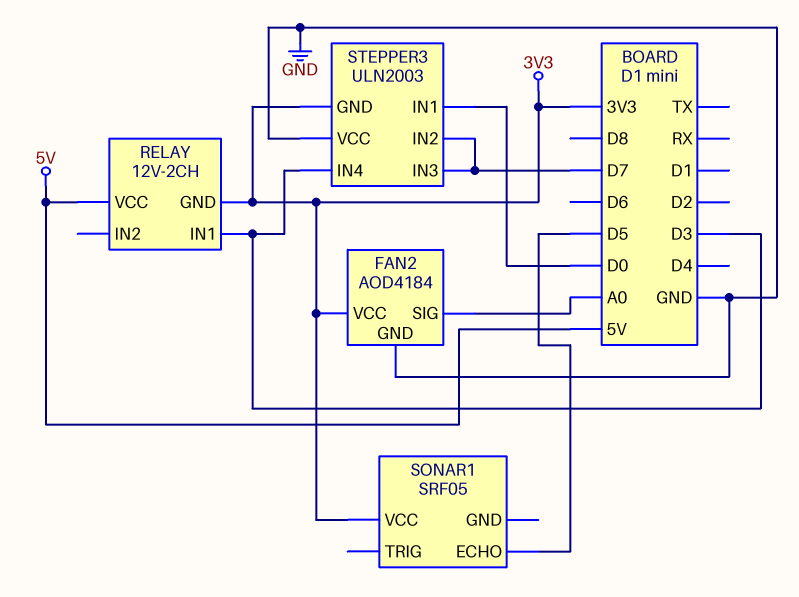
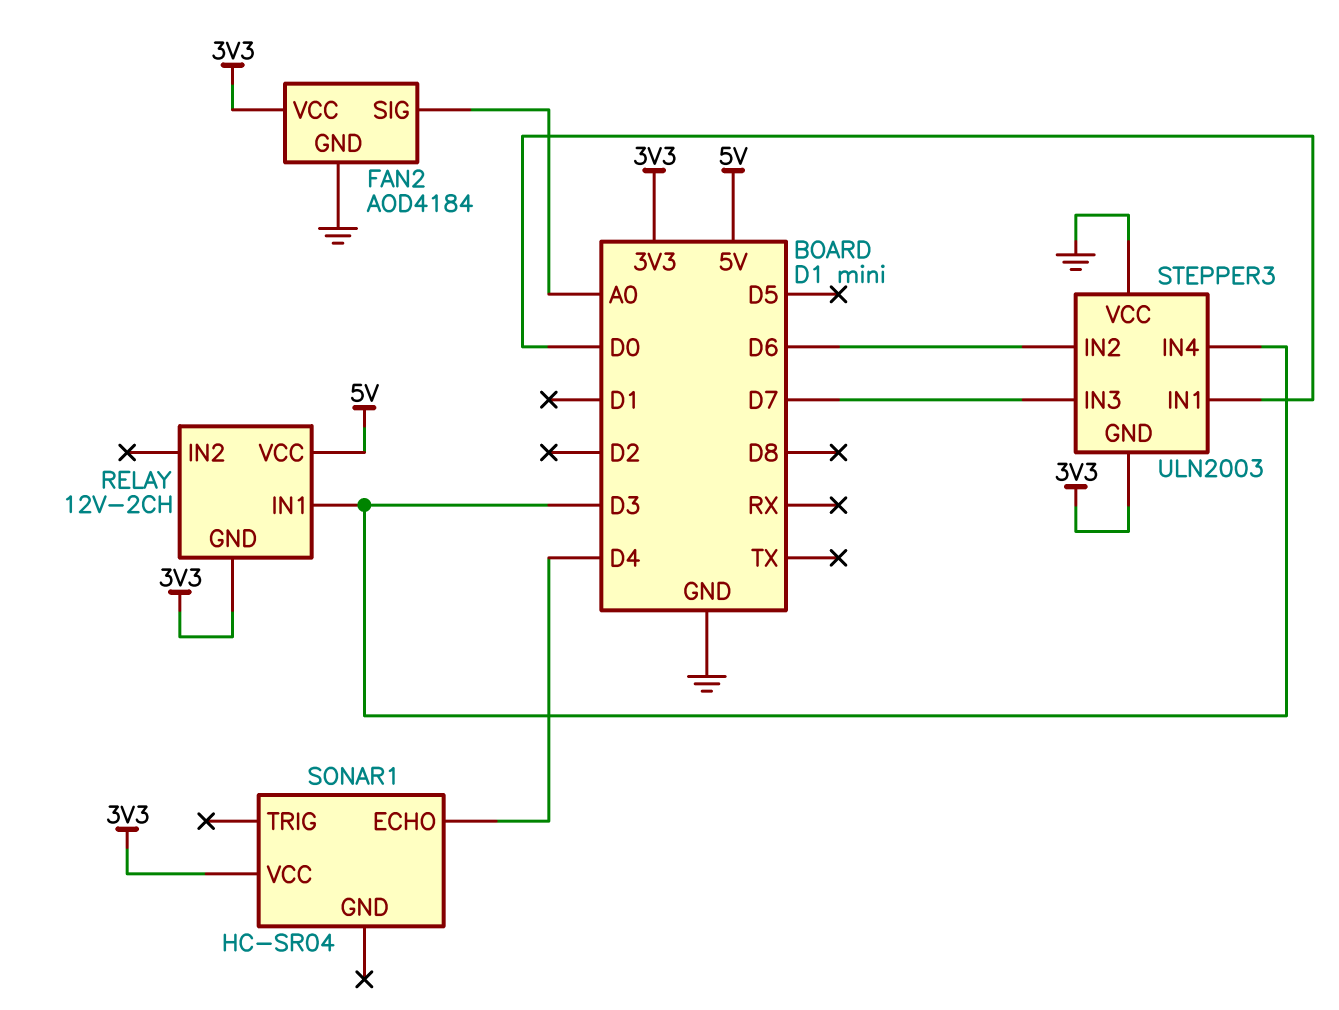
SONAR1: SRF05 -> HC-SR04
SONAR1 pin ECHO: D5 -> D4
STEPPER3 pin IN2: D7 -> D6

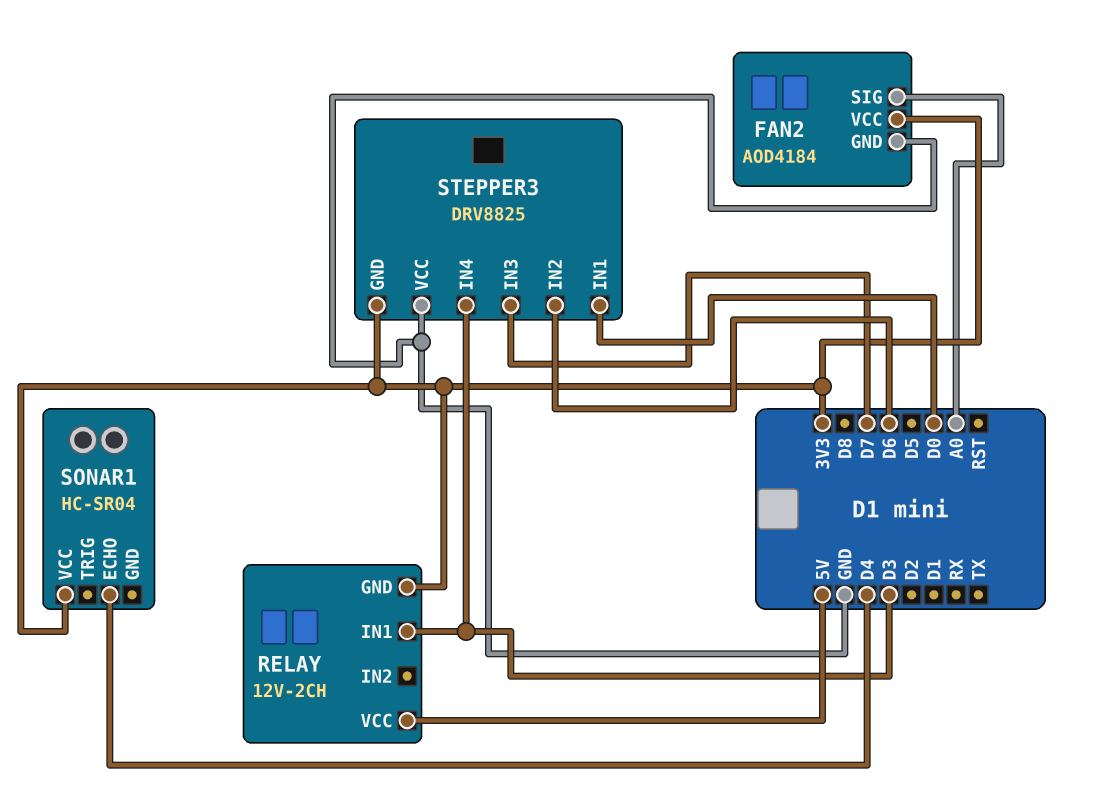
STEPPER3: ULN2003 -> DRV8825

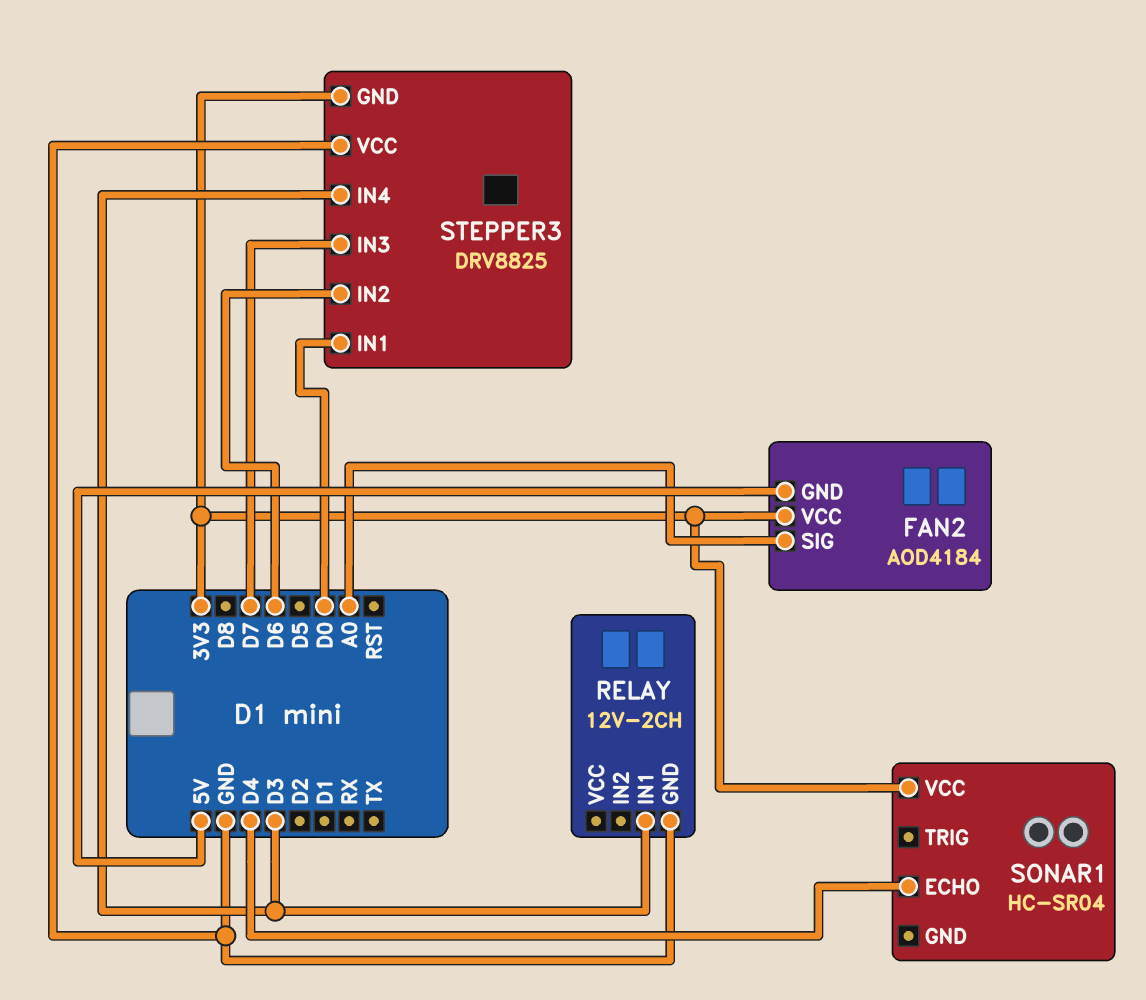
FAN2 pin GND: GND -> 5V
RELAY pin GND: 3V3 -> GND
RELAY pin VCC: 5V -> none

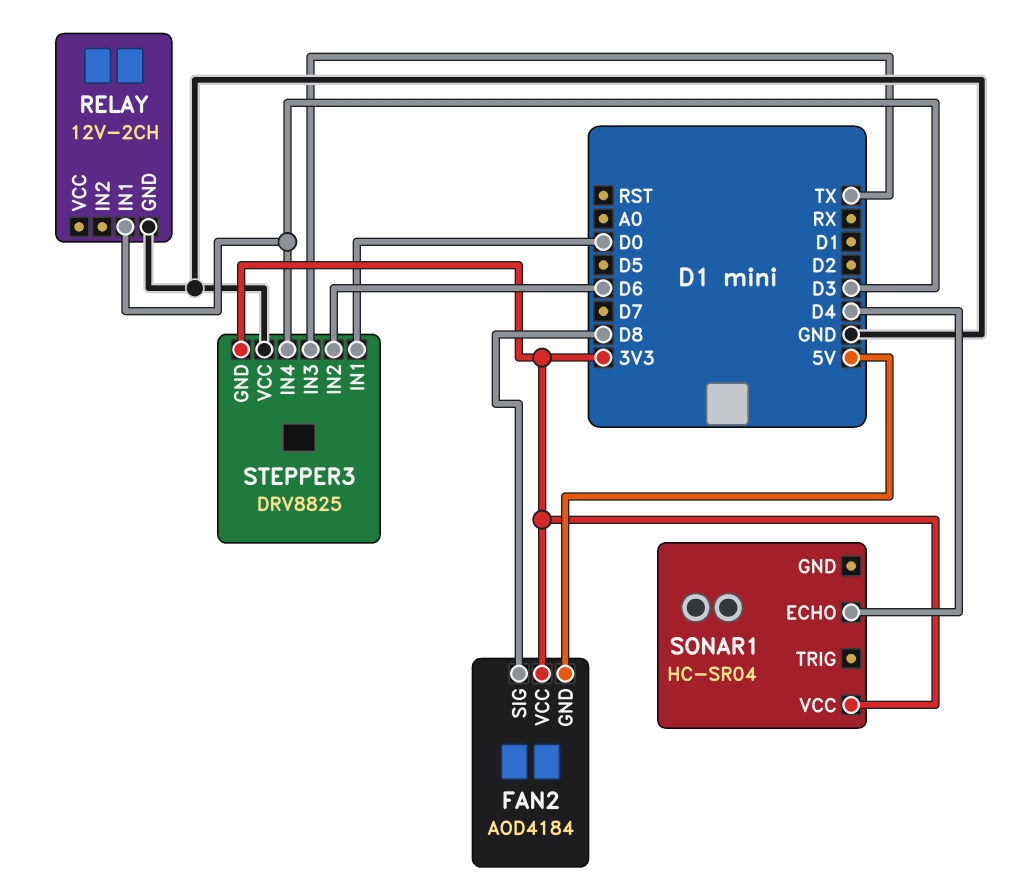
FAN2 pin SIG: A0 -> D8
STEPPER3 pin IN3: D7 -> TX

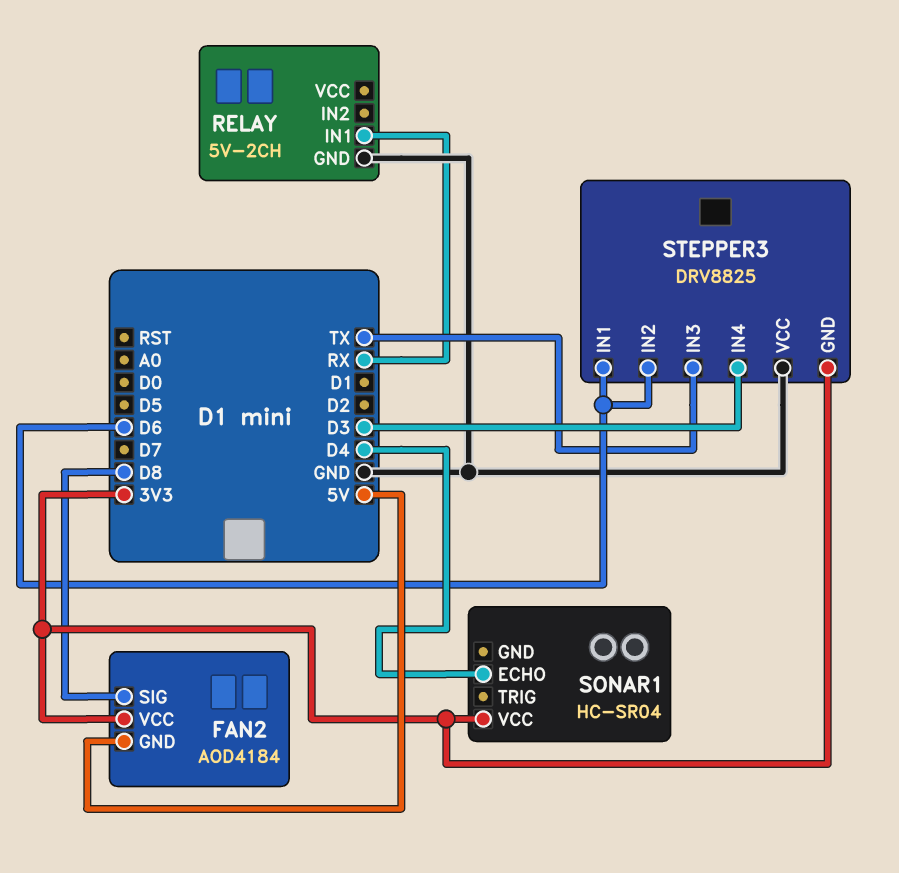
RELAY: 12V-2CH -> 5V-2CH
RELAY pin IN1: D3 -> RX
STEPPER3 pin IN1: D0 -> D6

